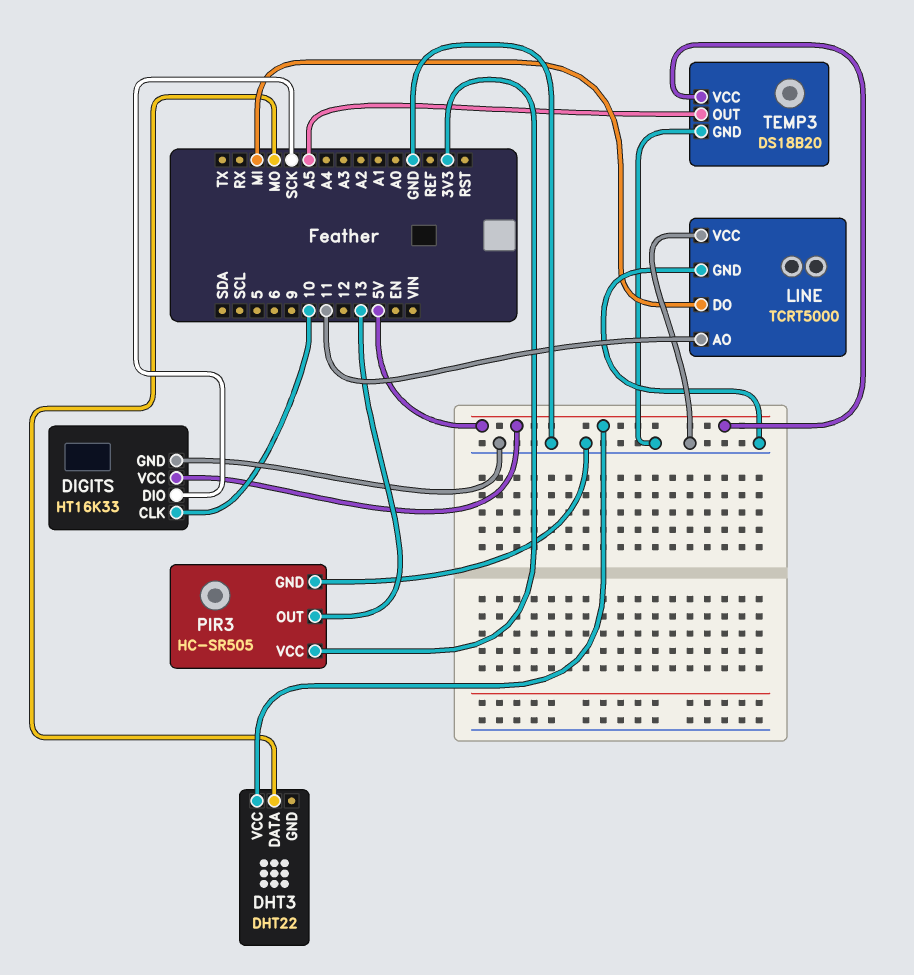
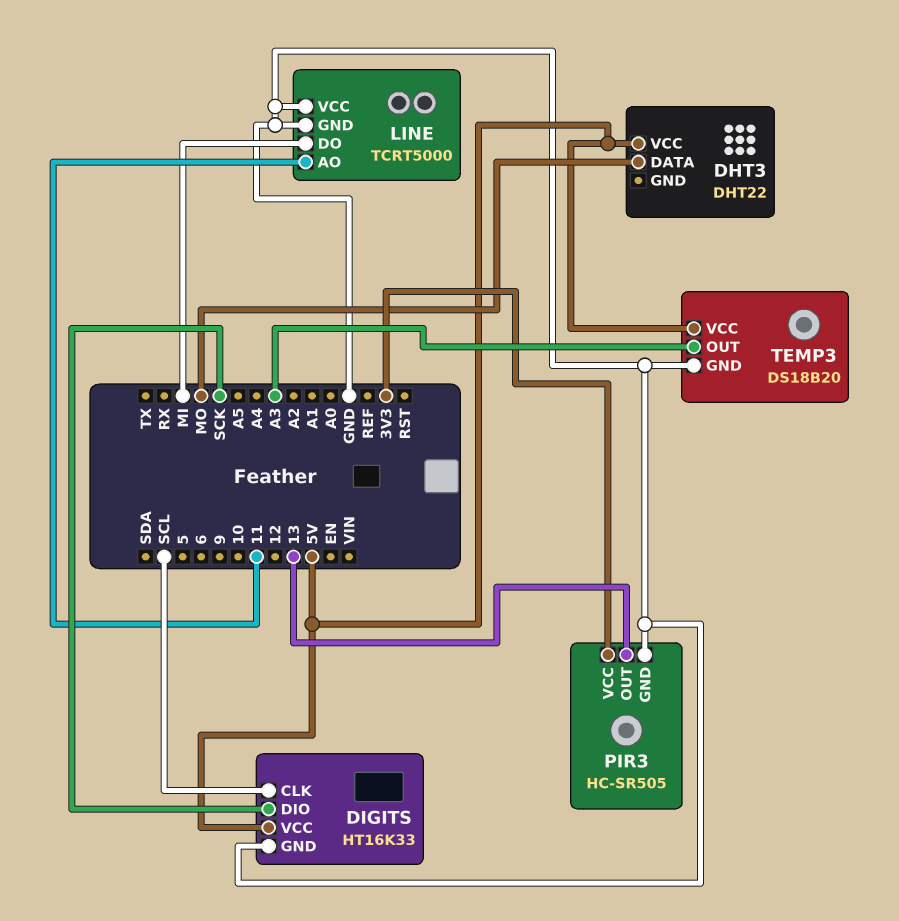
DIGITS pin CLK: 10 -> SCL
TEMP3 pin OUT: A5 -> A3

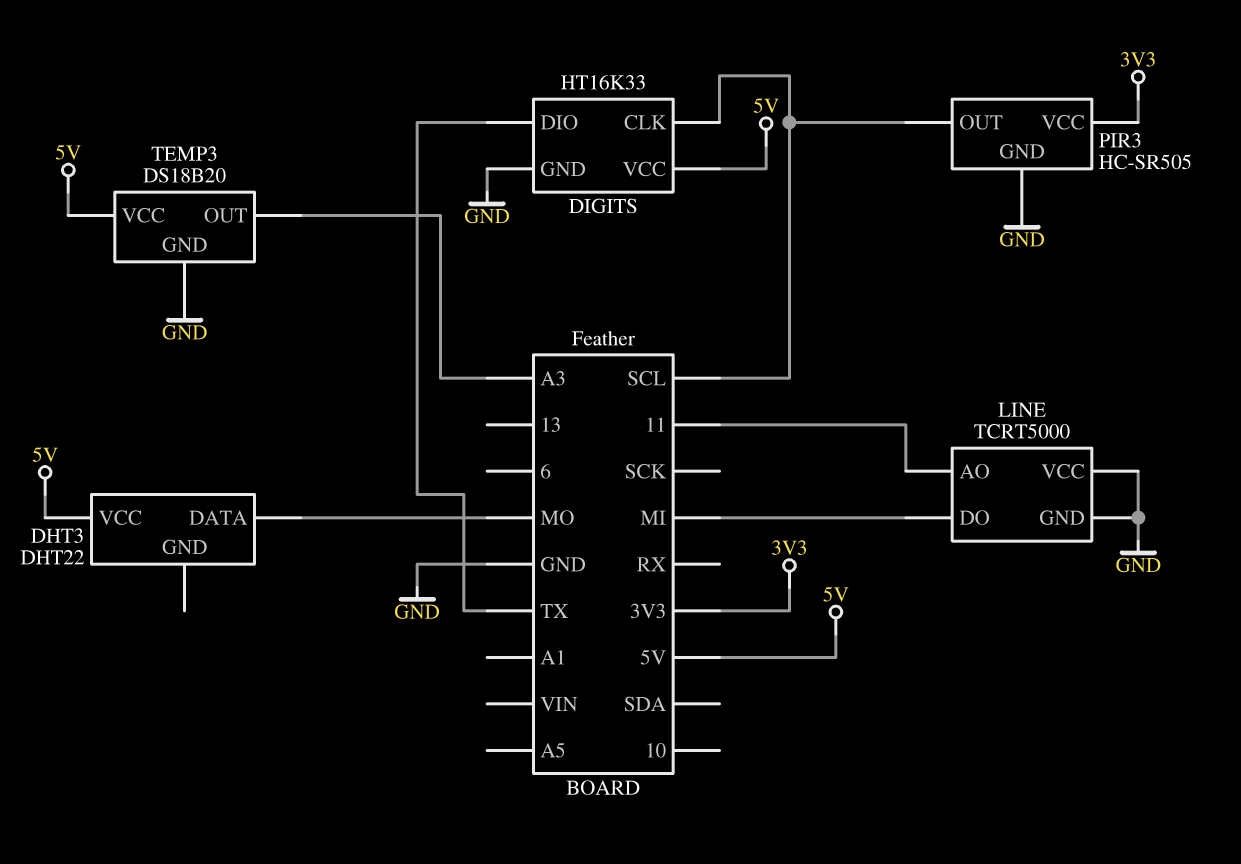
DIGITS pin DIO: SCK -> TX
PIR3 pin OUT: 13 -> SCL

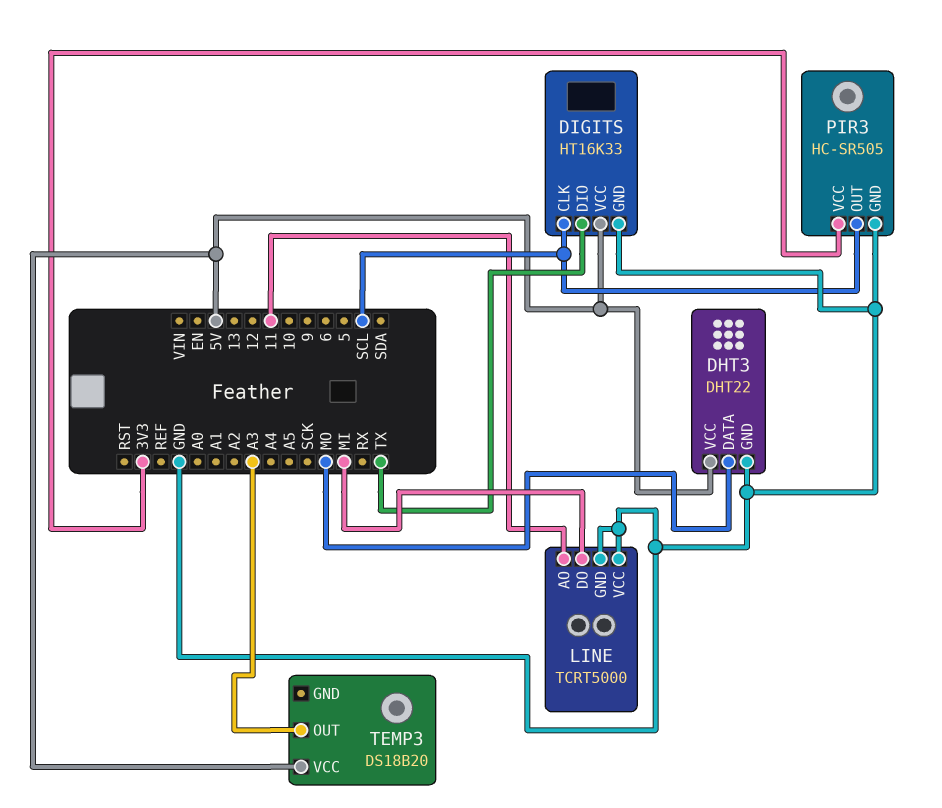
DHT3 pin GND: none -> GND
TEMP3 pin GND: GND -> none

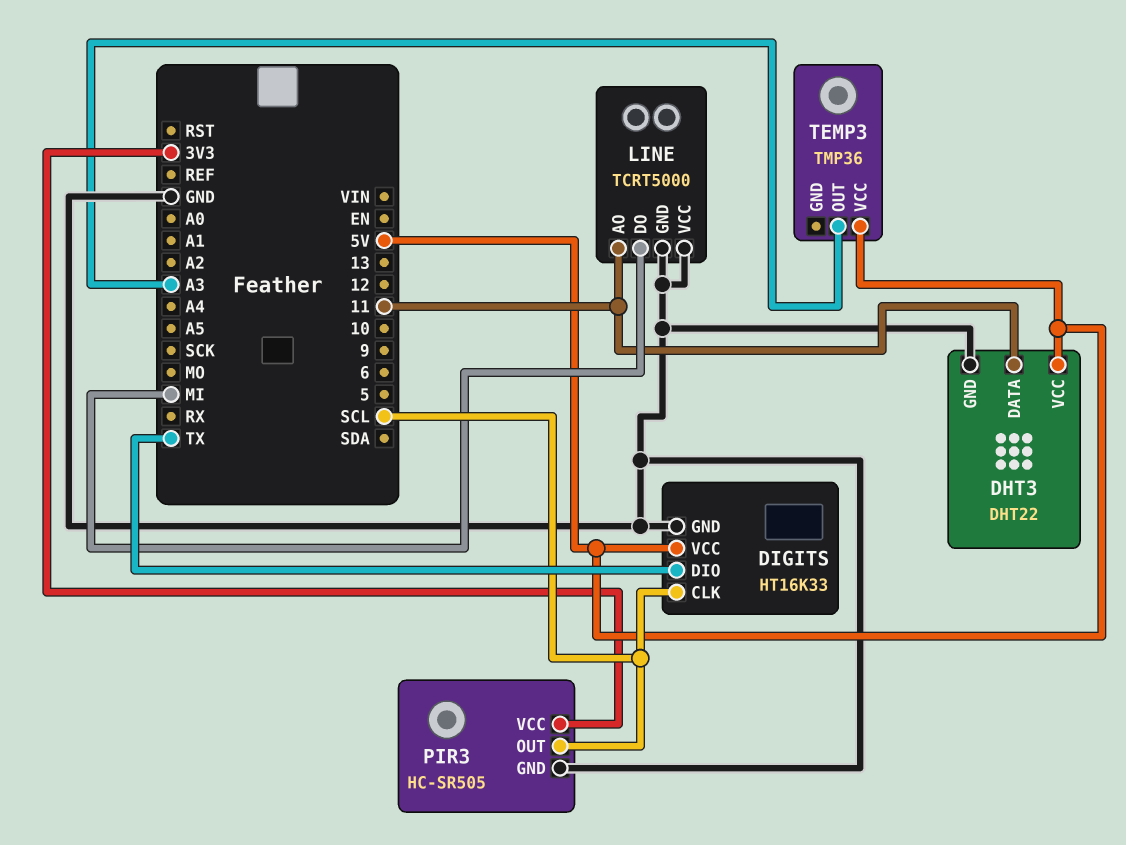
DHT3 pin DATA: MO -> 11
TEMP3: DS18B20 -> TMP36

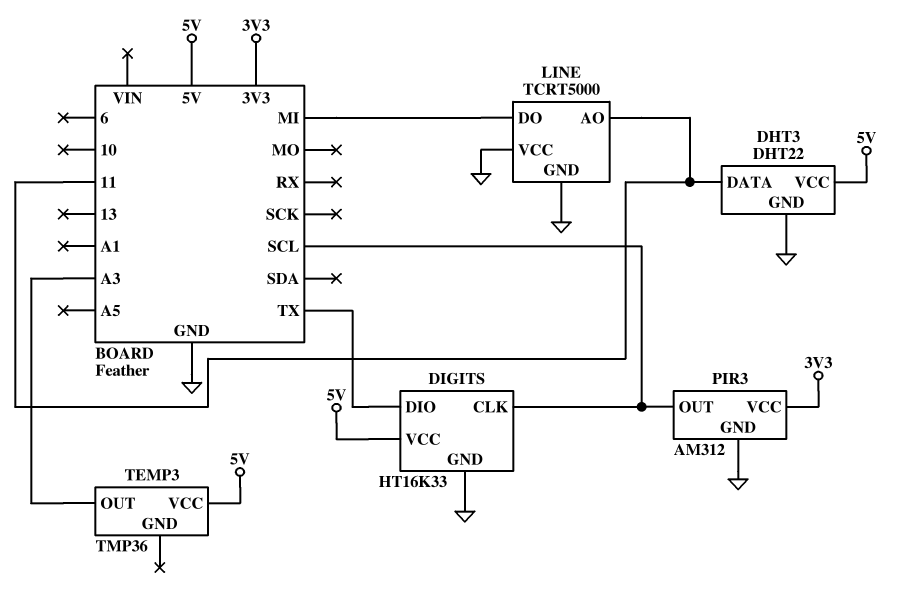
PIR3: HC-SR505 -> AM312

